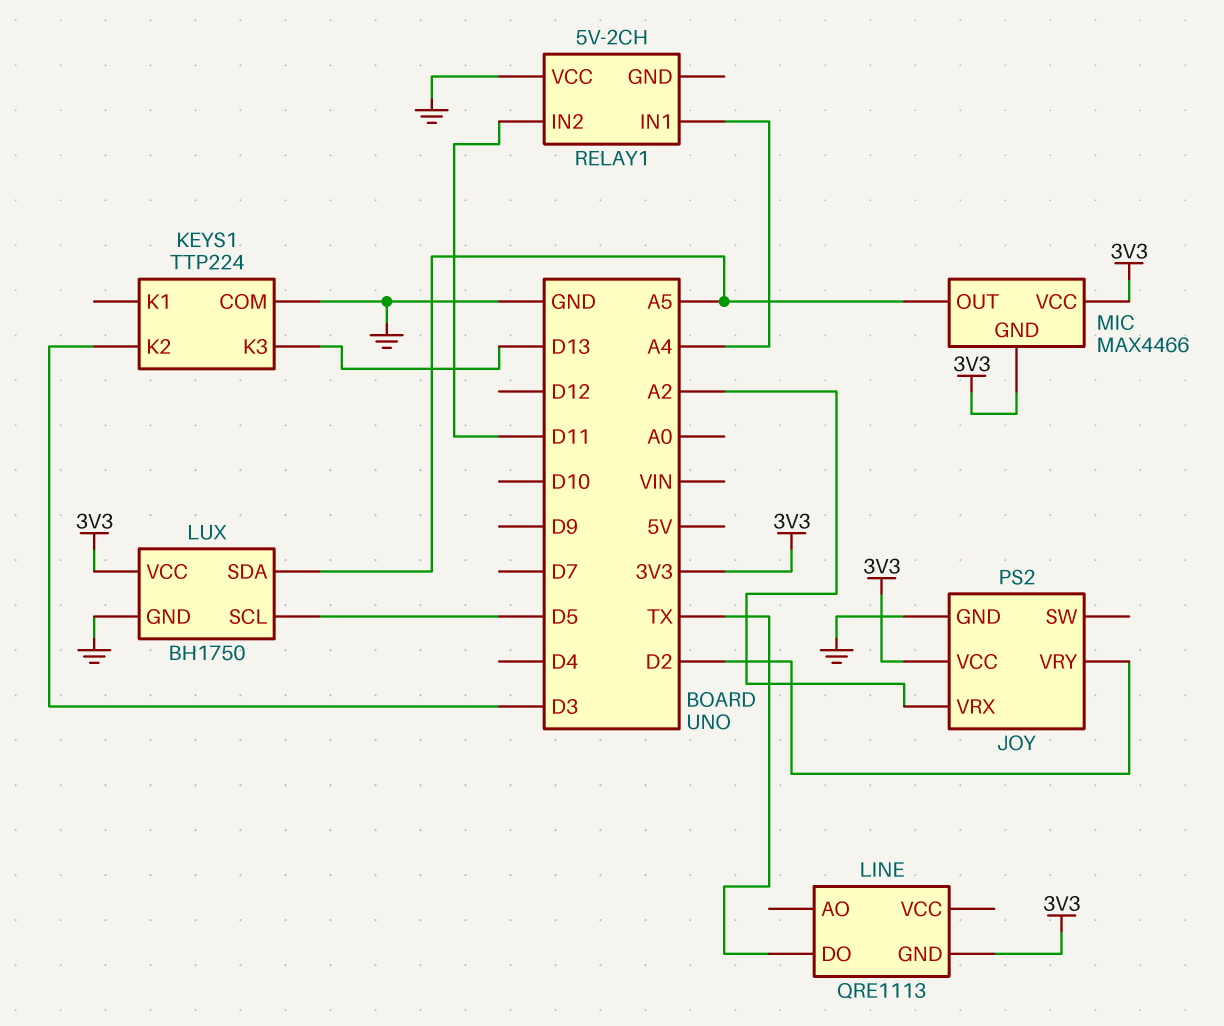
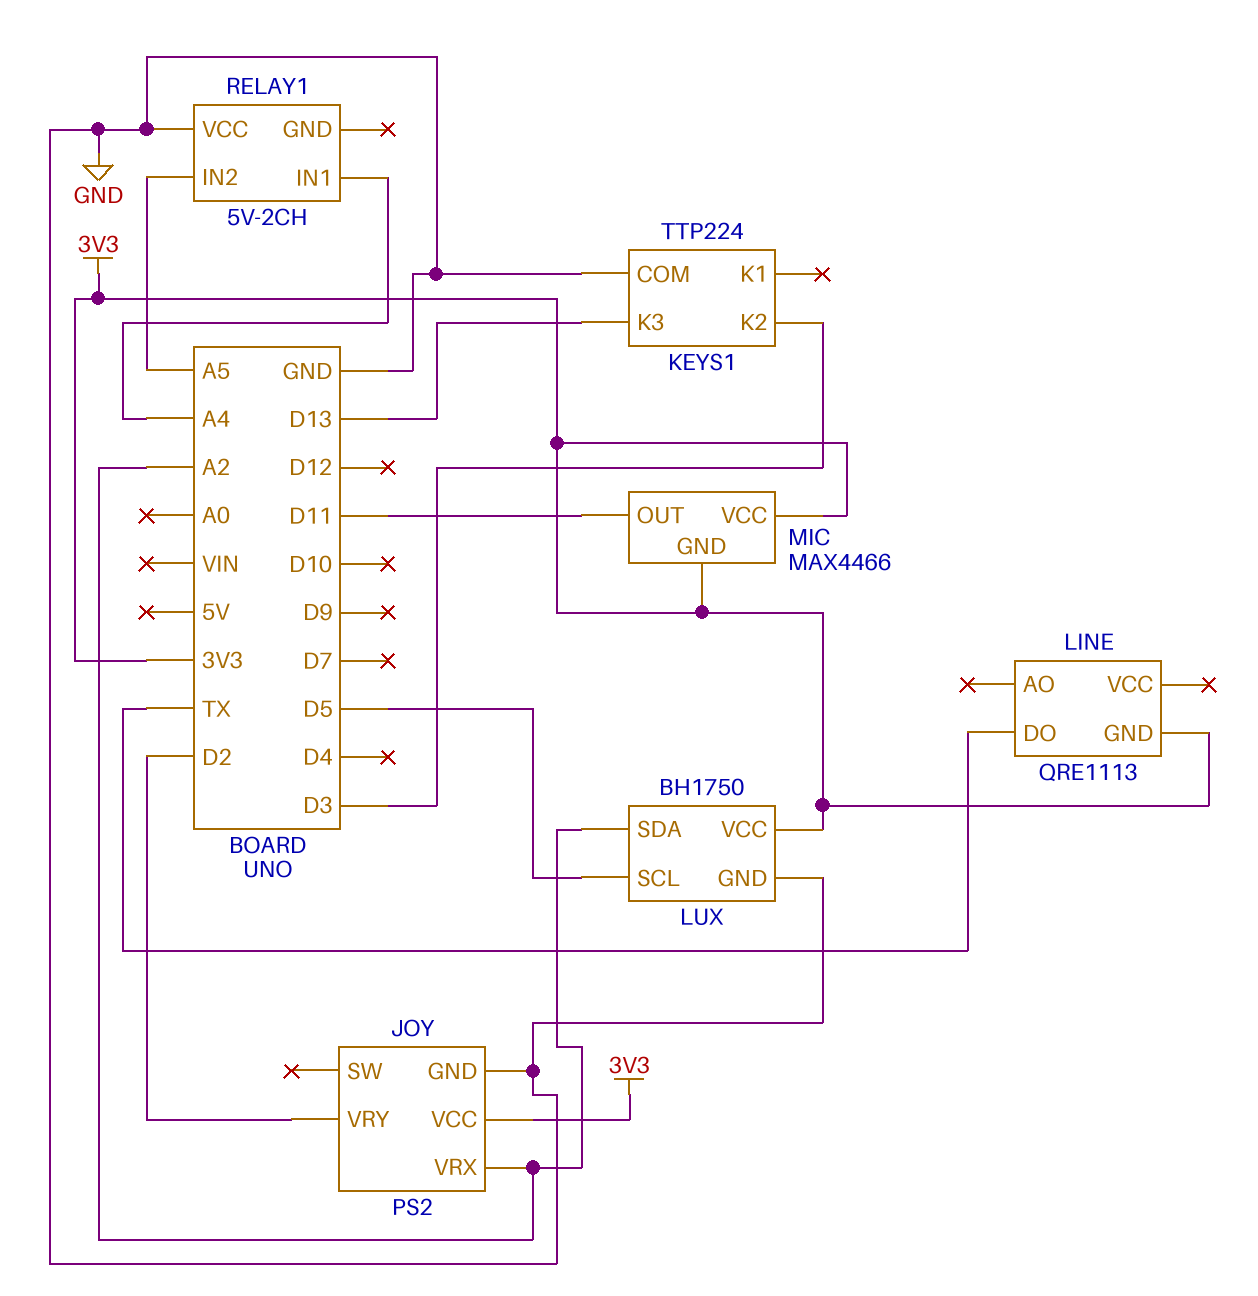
LUX pin SDA: A5 -> A2
MIC pin OUT: A5 -> D11
RELAY1 pin IN2: D11 -> A5

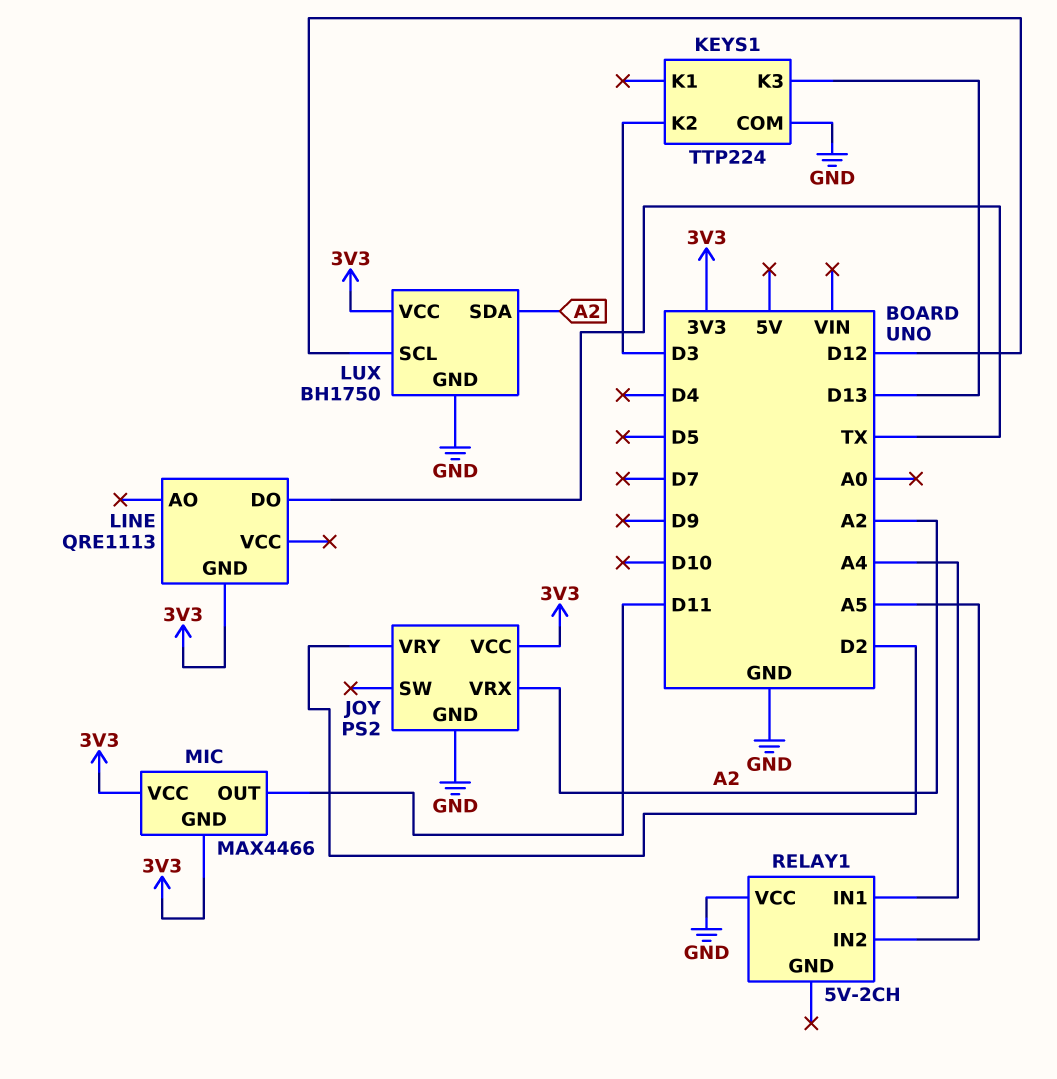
LUX pin SCL: D5 -> D12

